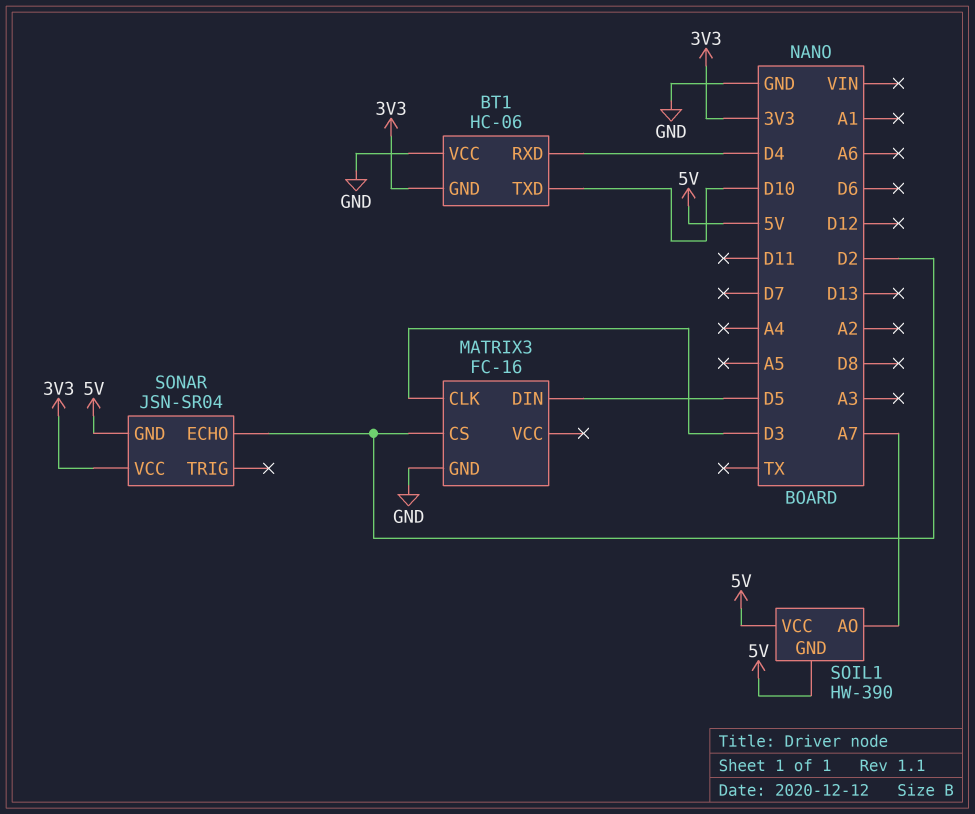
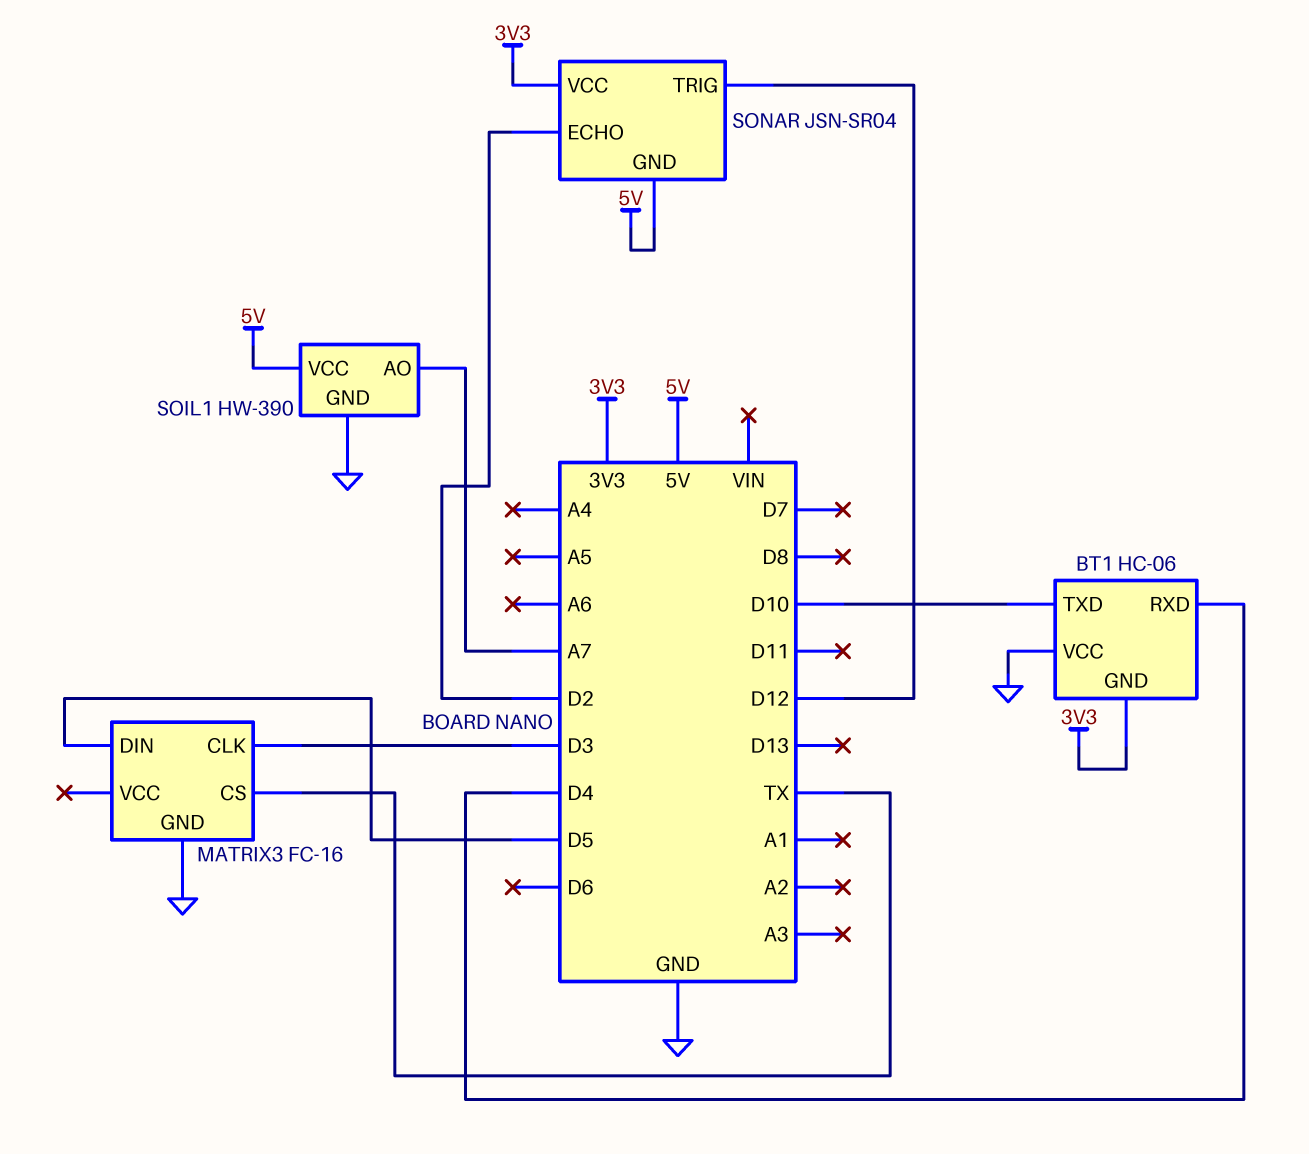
MATRIX3 pin CS: D2 -> TX
SOIL1 pin GND: 5V -> GND
SONAR pin TRIG: none -> D12

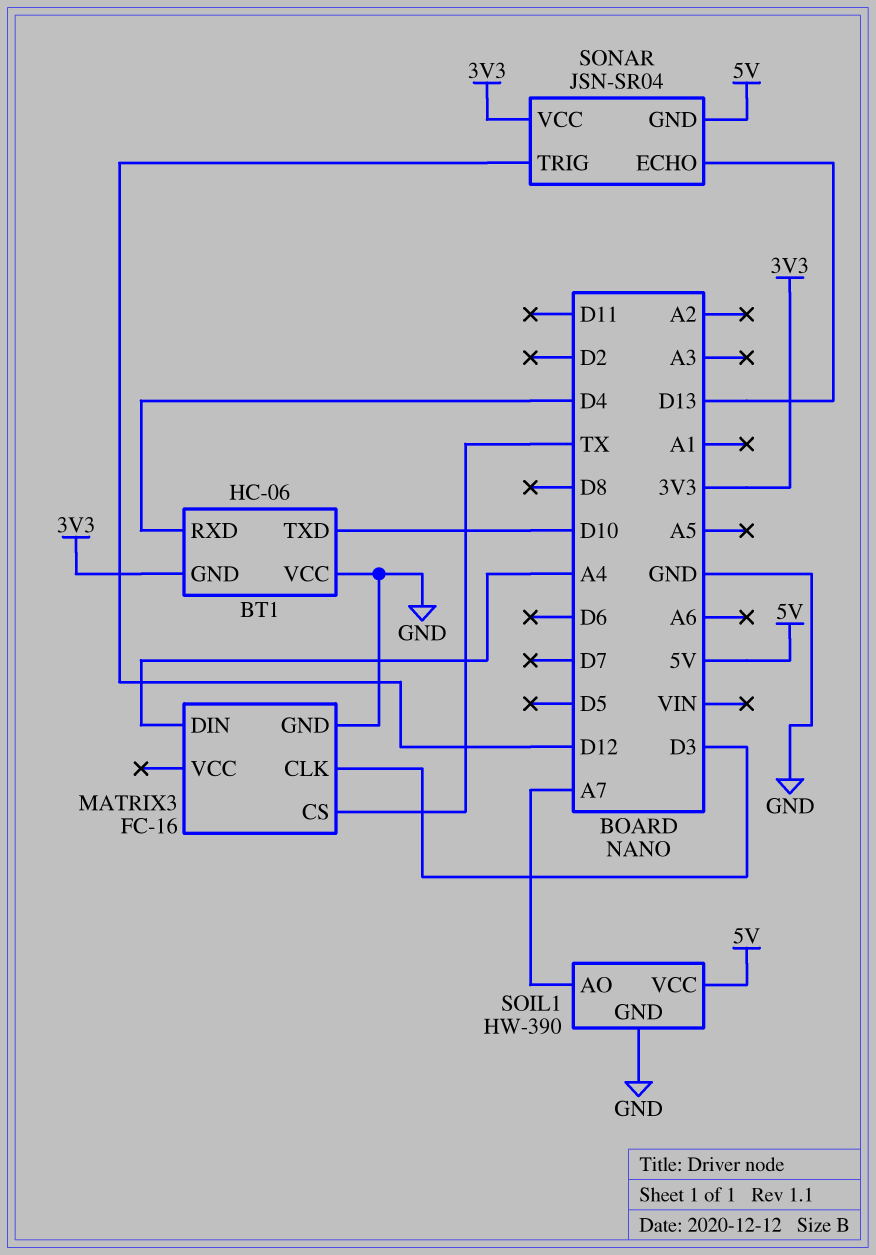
MATRIX3 pin DIN: D5 -> A4
SONAR pin ECHO: D2 -> D13

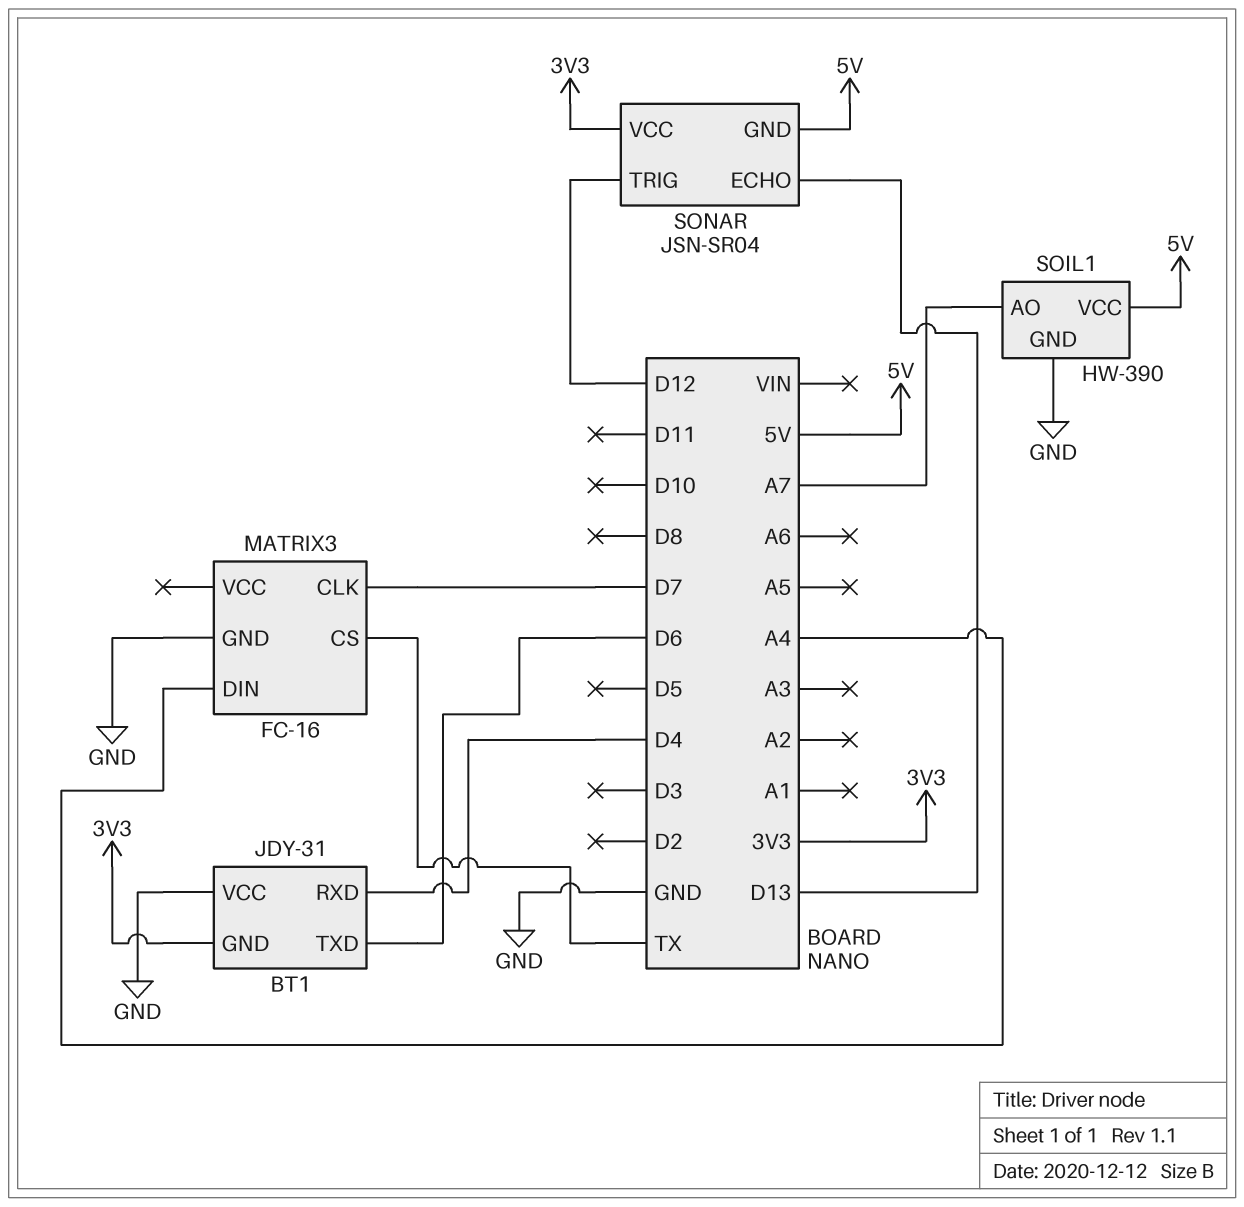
BT1: HC-06 -> JDY-31
BT1 pin TXD: D10 -> D6
MATRIX3 pin CLK: D3 -> D7

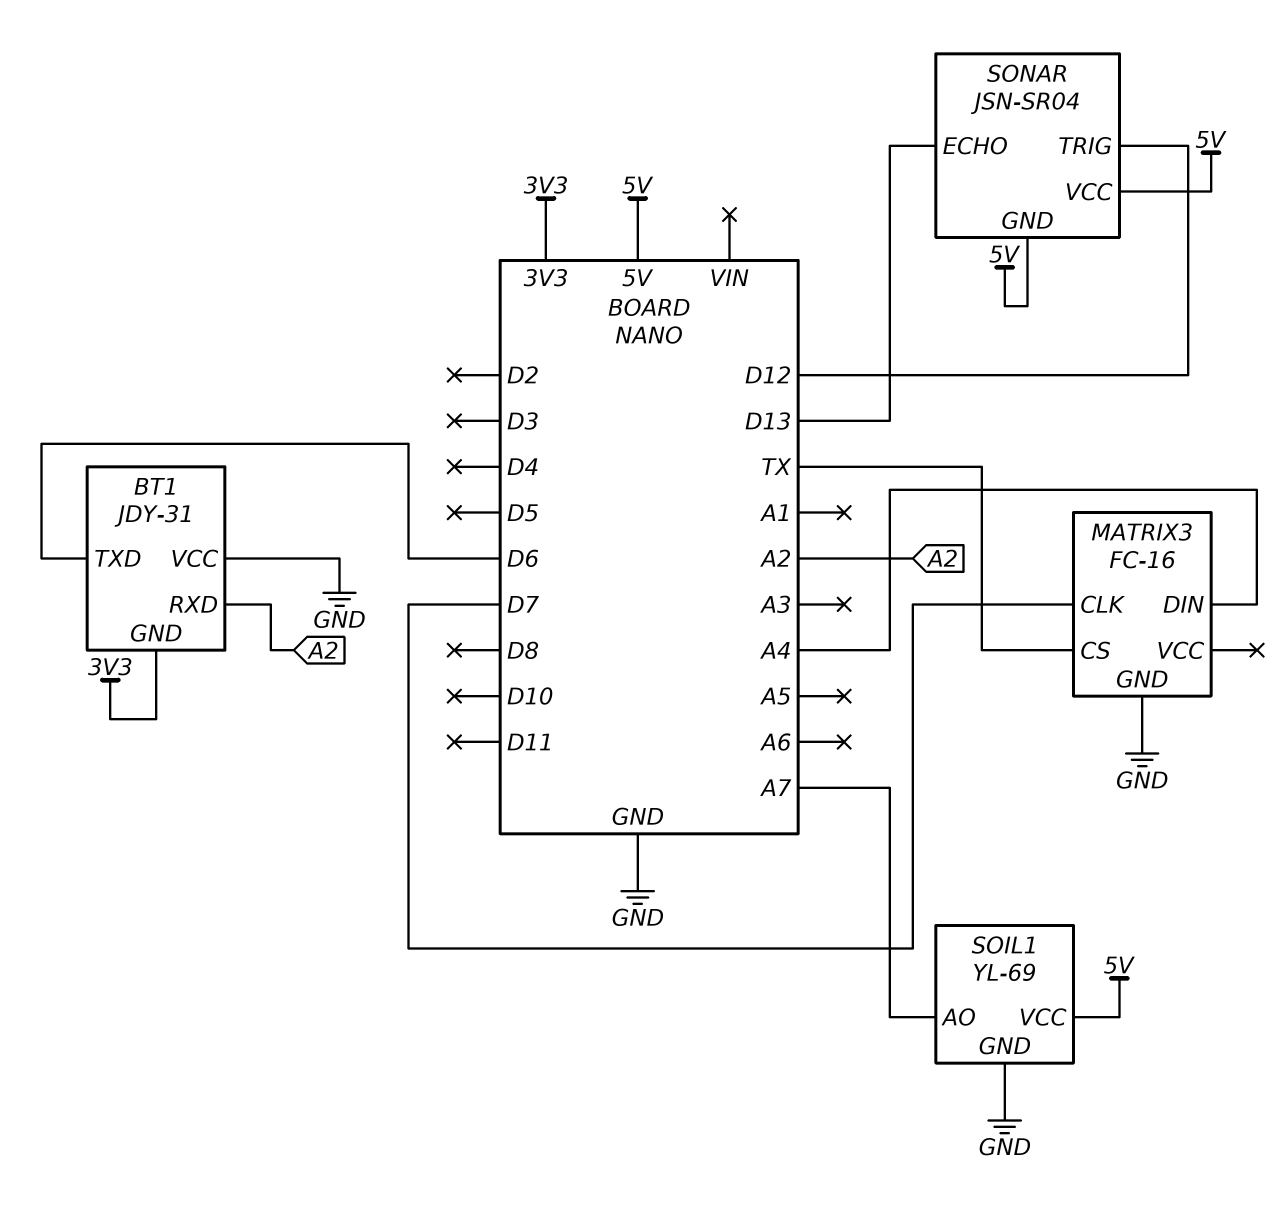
BT1 pin RXD: D4 -> A2
SOIL1: HW-390 -> YL-69
SONAR pin VCC: 3V3 -> 5V

